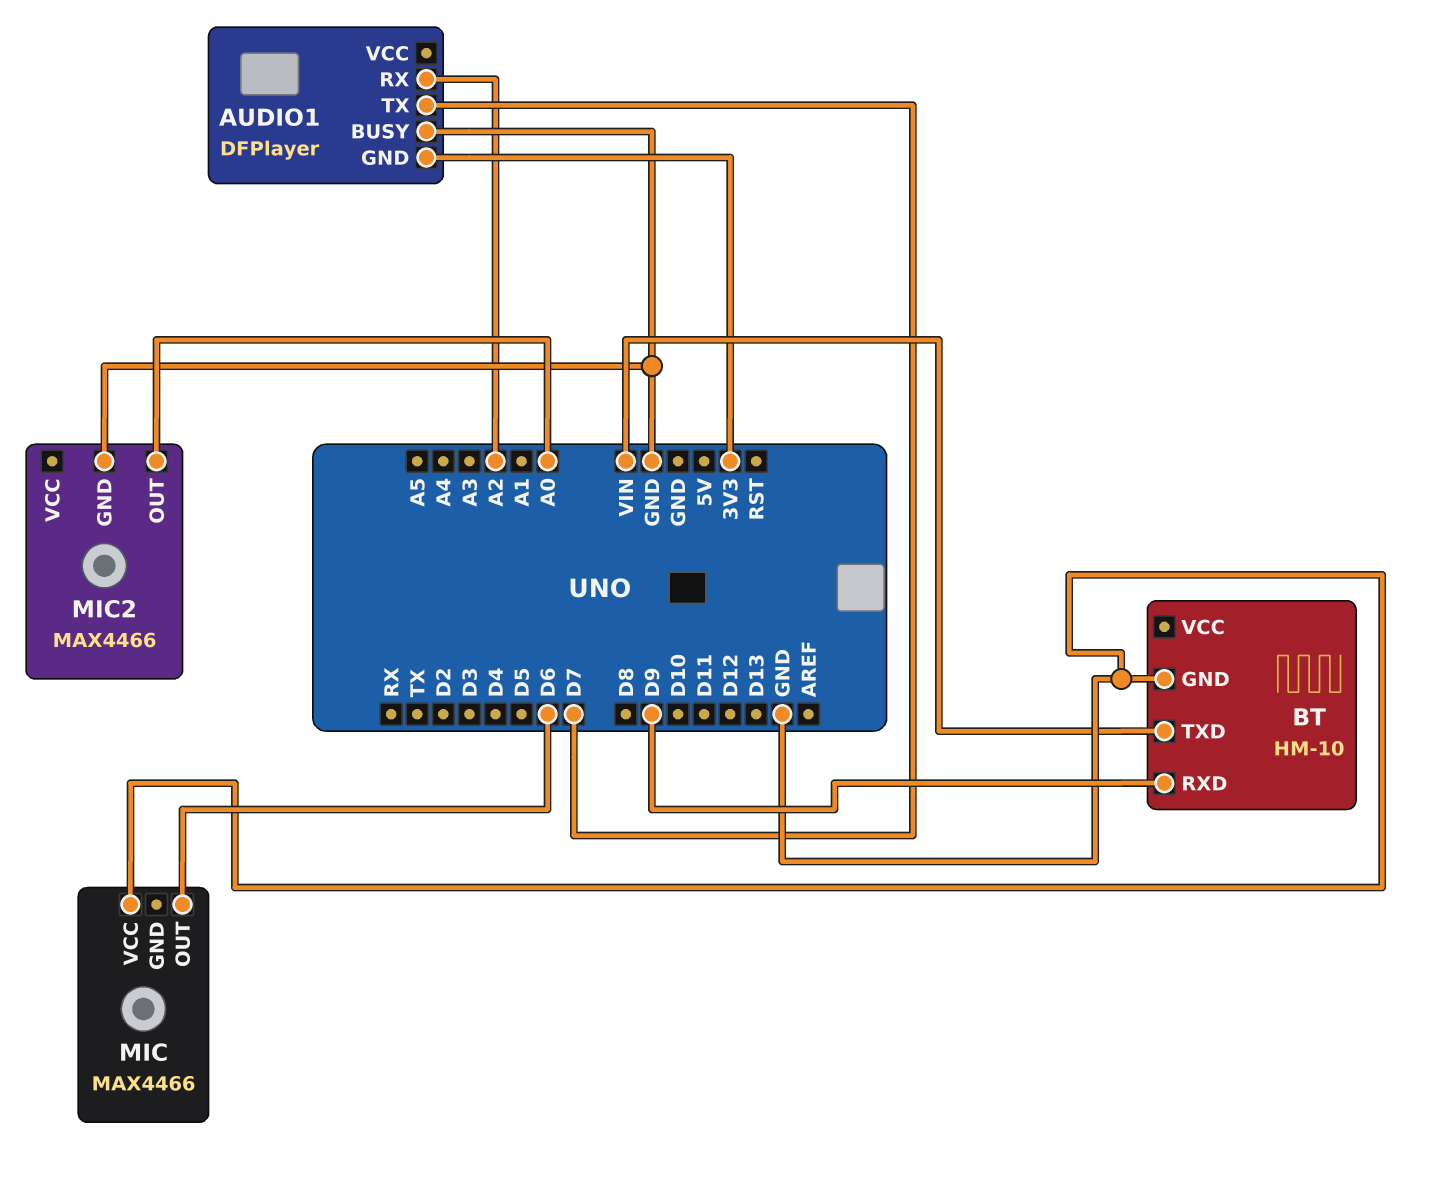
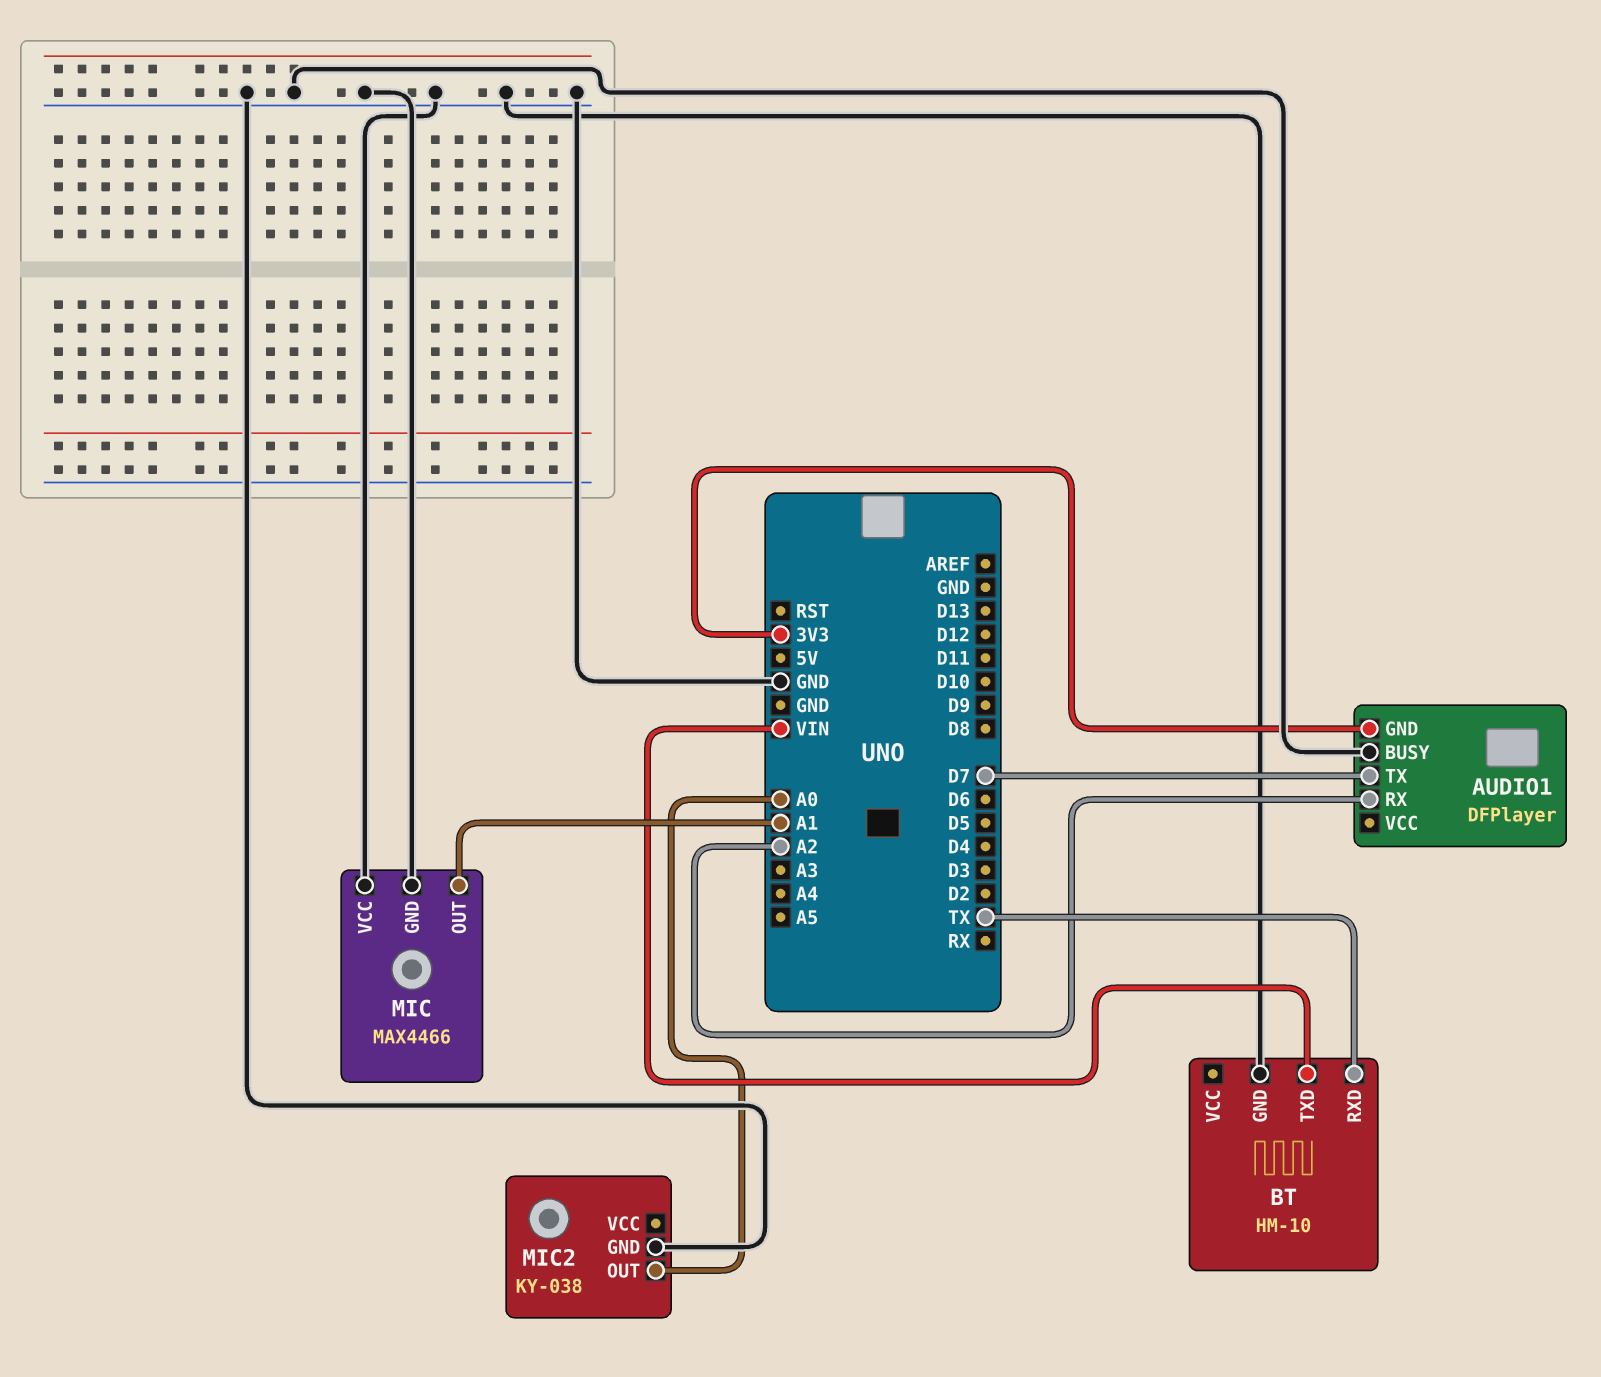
BT pin RXD: D9 -> TX
MIC pin GND: none -> GND
MIC pin OUT: D6 -> A1
MIC2: MAX4466 -> KY-038

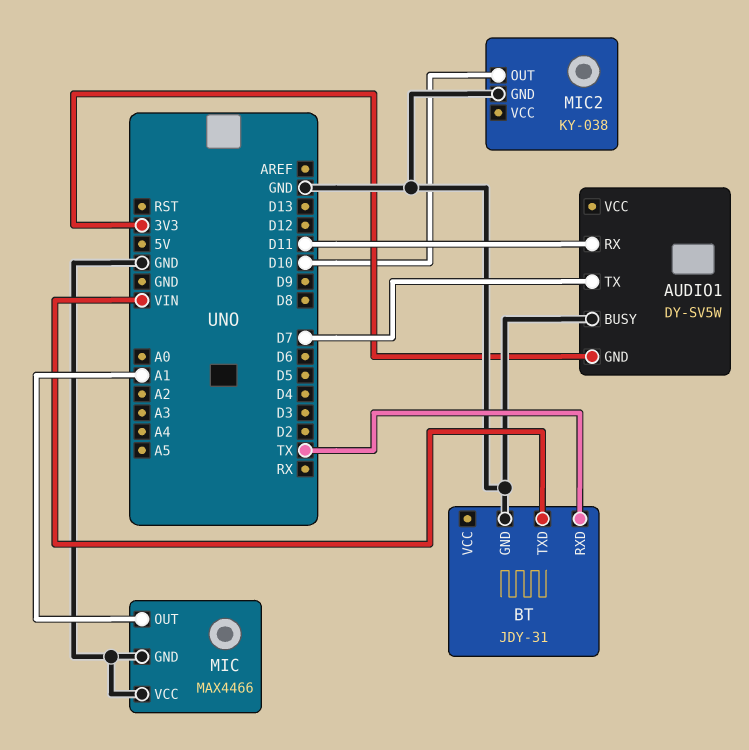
AUDIO1: DFPlayer -> DY-SV5W
AUDIO1 pin RX: A2 -> D11
BT: HM-10 -> JDY-31
MIC2 pin OUT: A0 -> D10

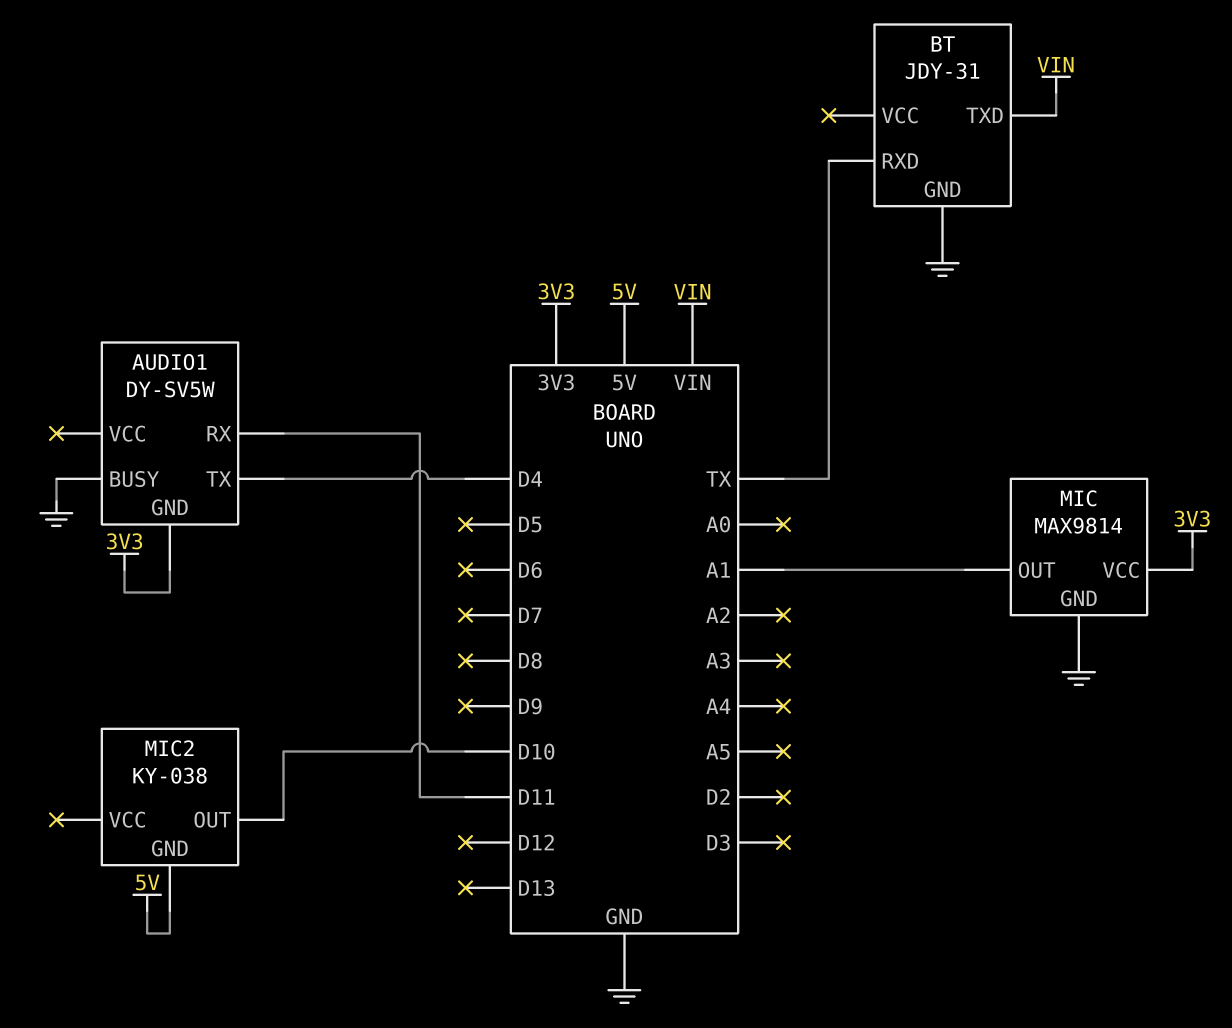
AUDIO1 pin TX: D7 -> D4
MIC: MAX4466 -> MAX9814
MIC pin VCC: GND -> 3V3
MIC2 pin GND: GND -> 5V

